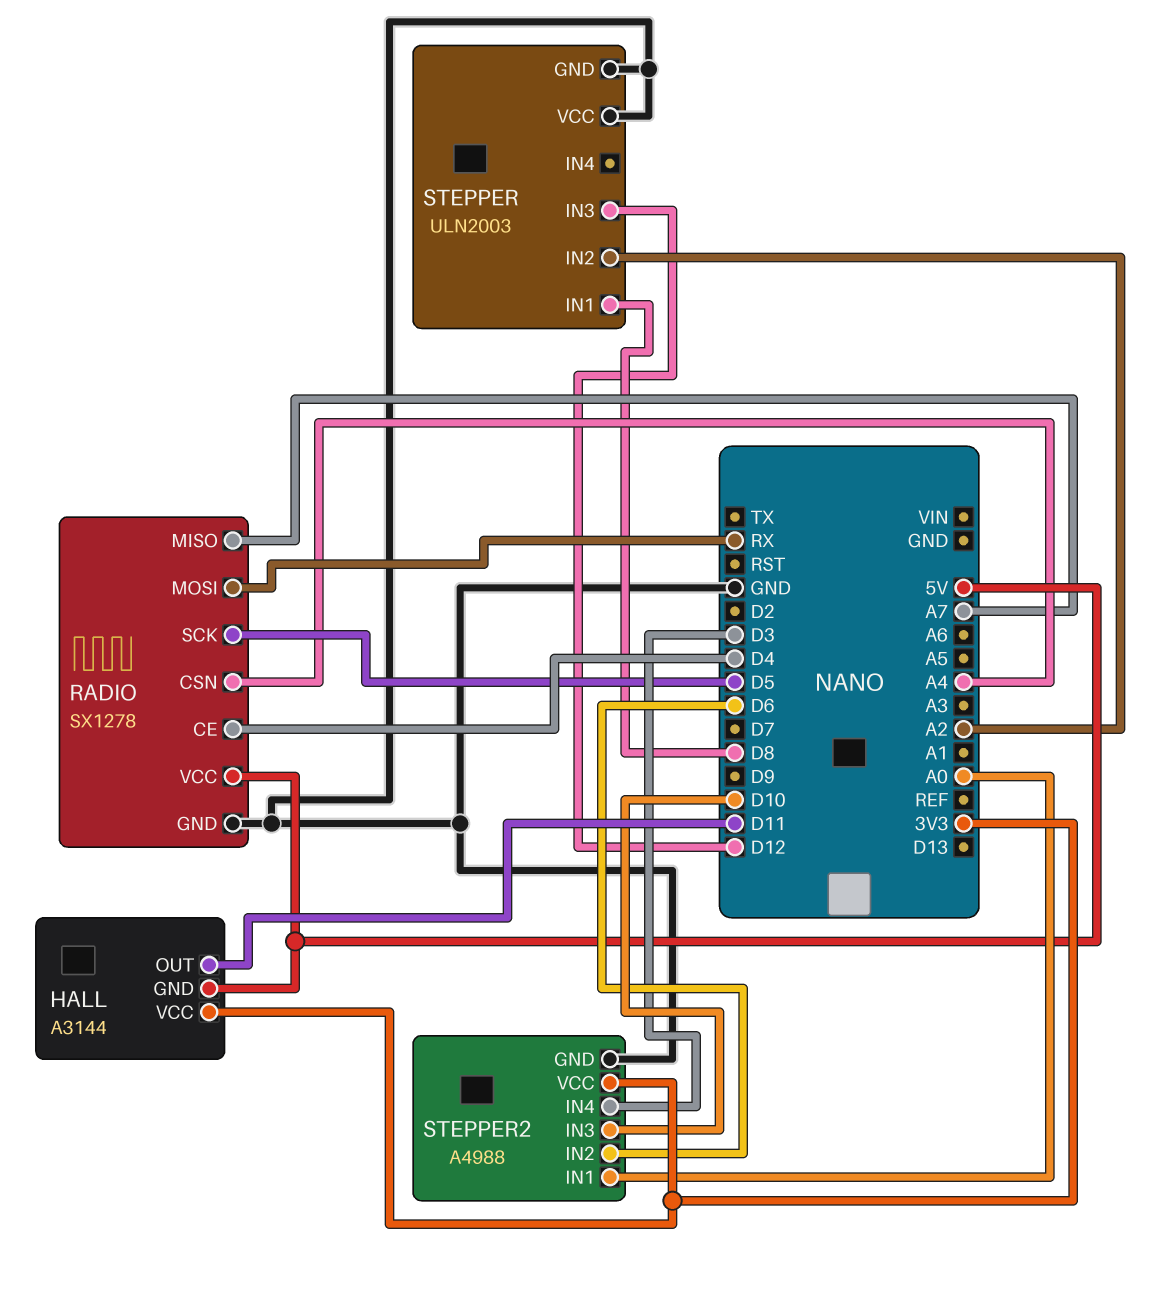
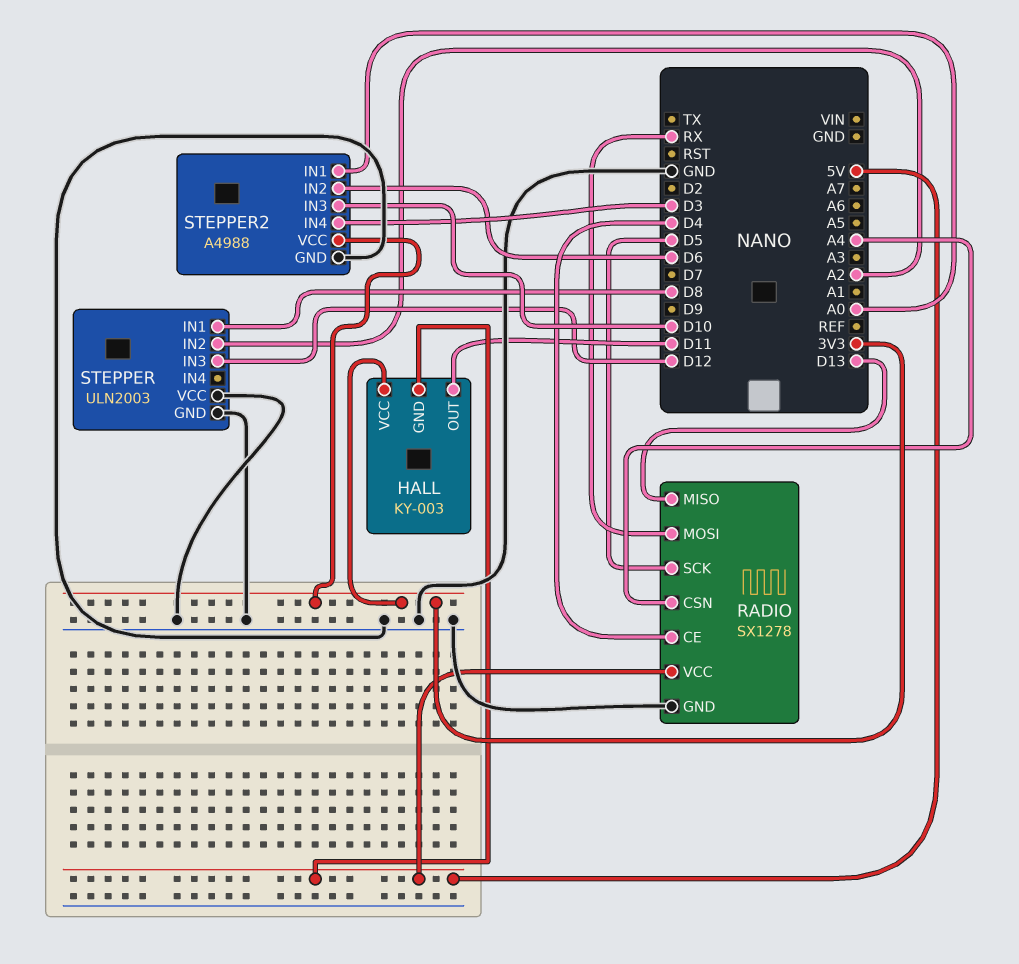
HALL: A3144 -> KY-003
RADIO pin MISO: A7 -> D13

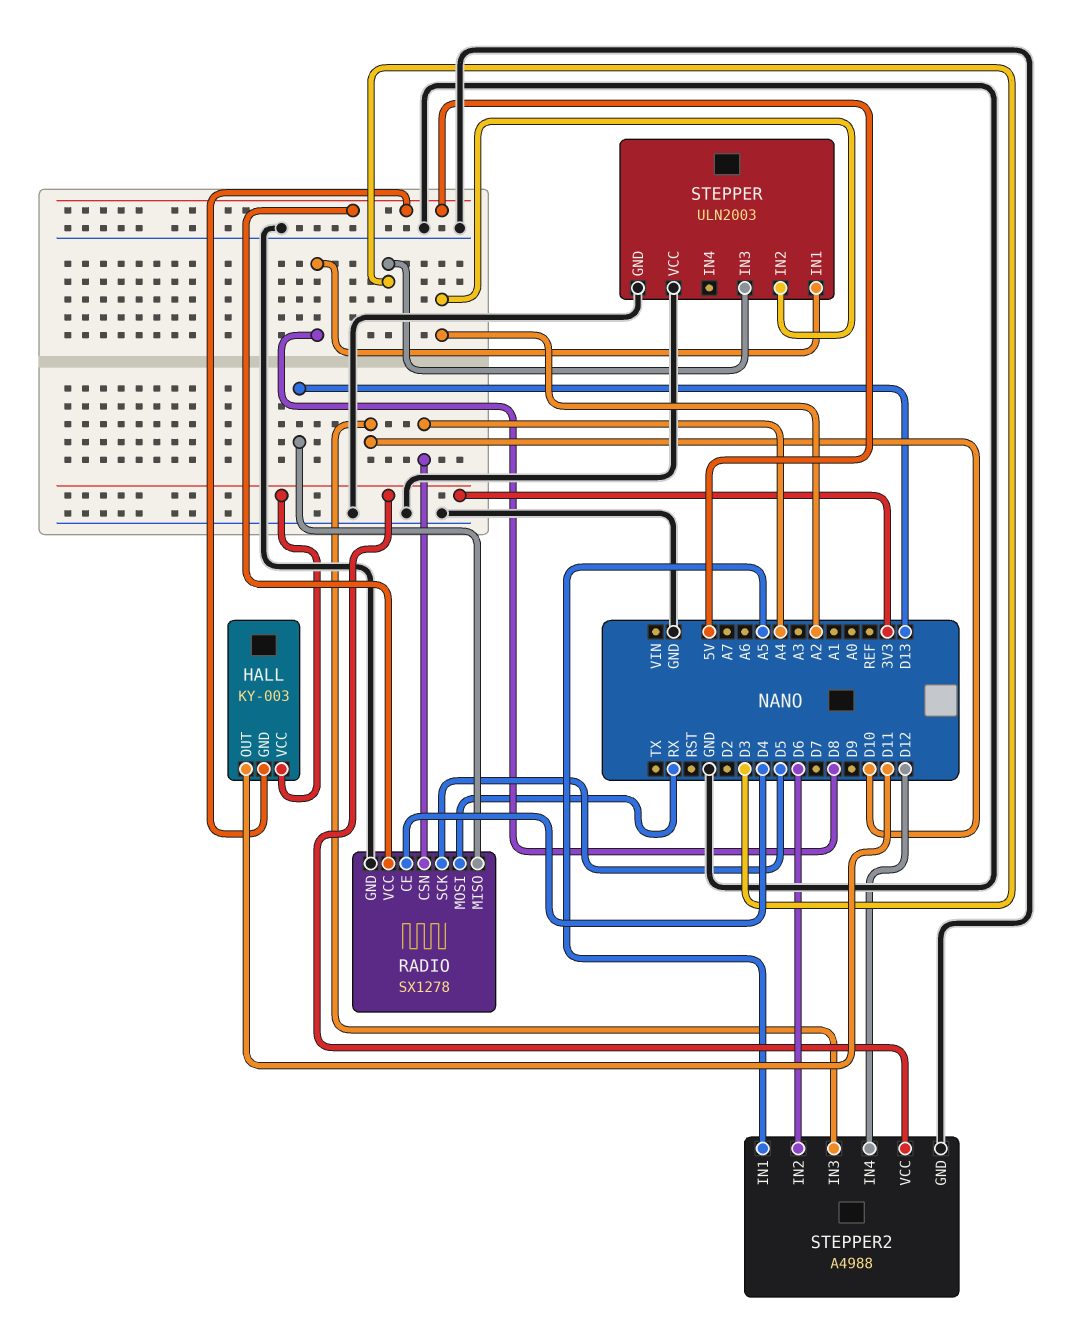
STEPPER pin IN3: D12 -> D3
STEPPER2 pin IN1: A0 -> A5
STEPPER2 pin IN4: D3 -> D12

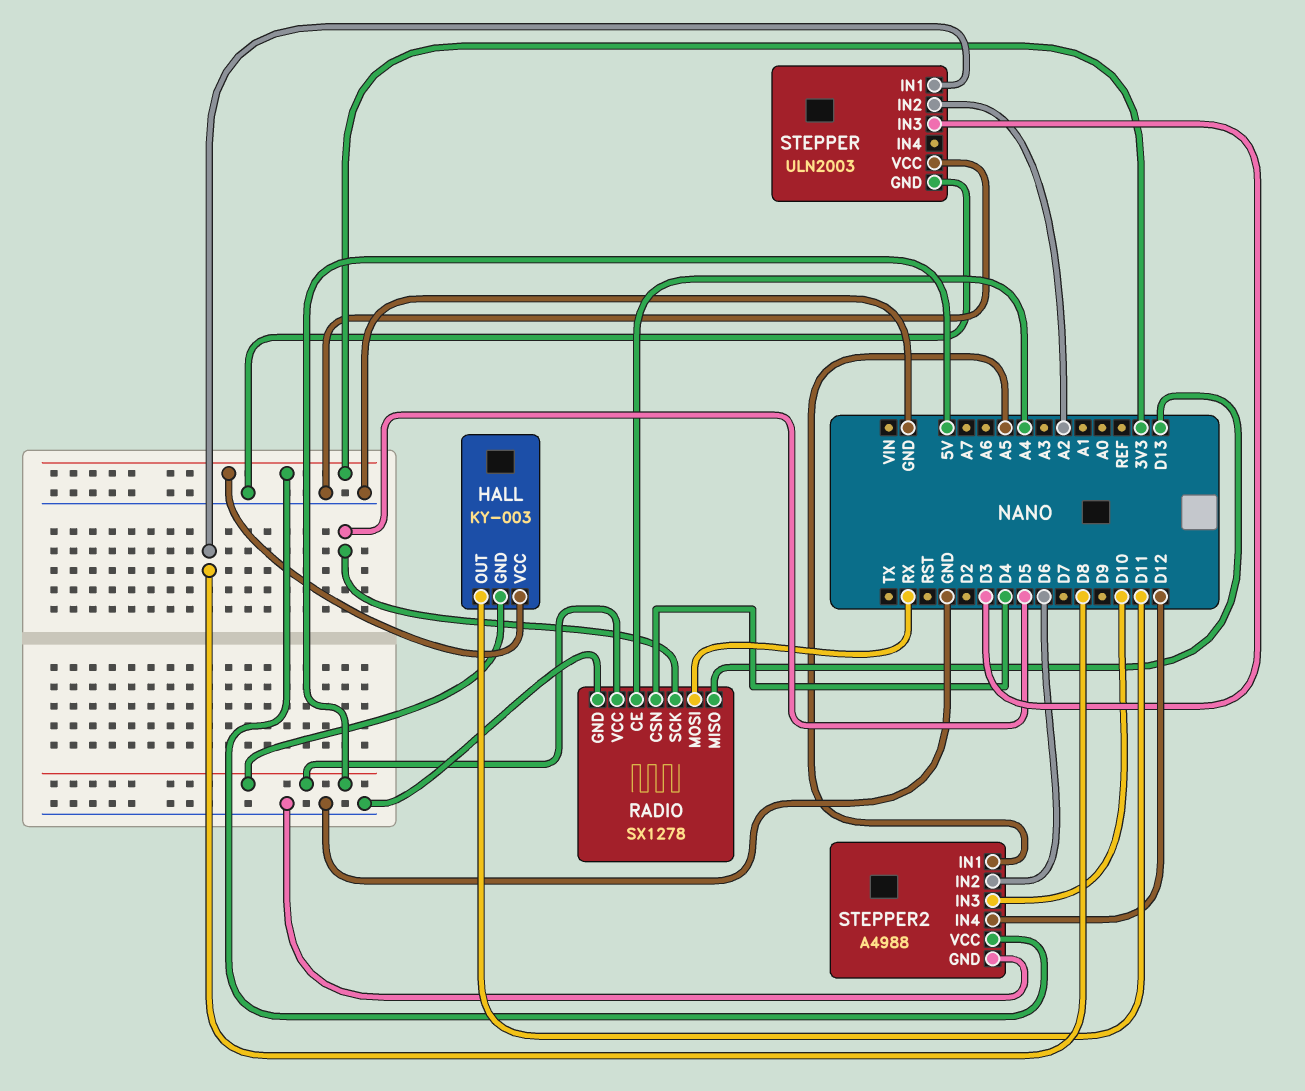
RADIO pin CE: D4 -> A4
RADIO pin CSN: A4 -> D4

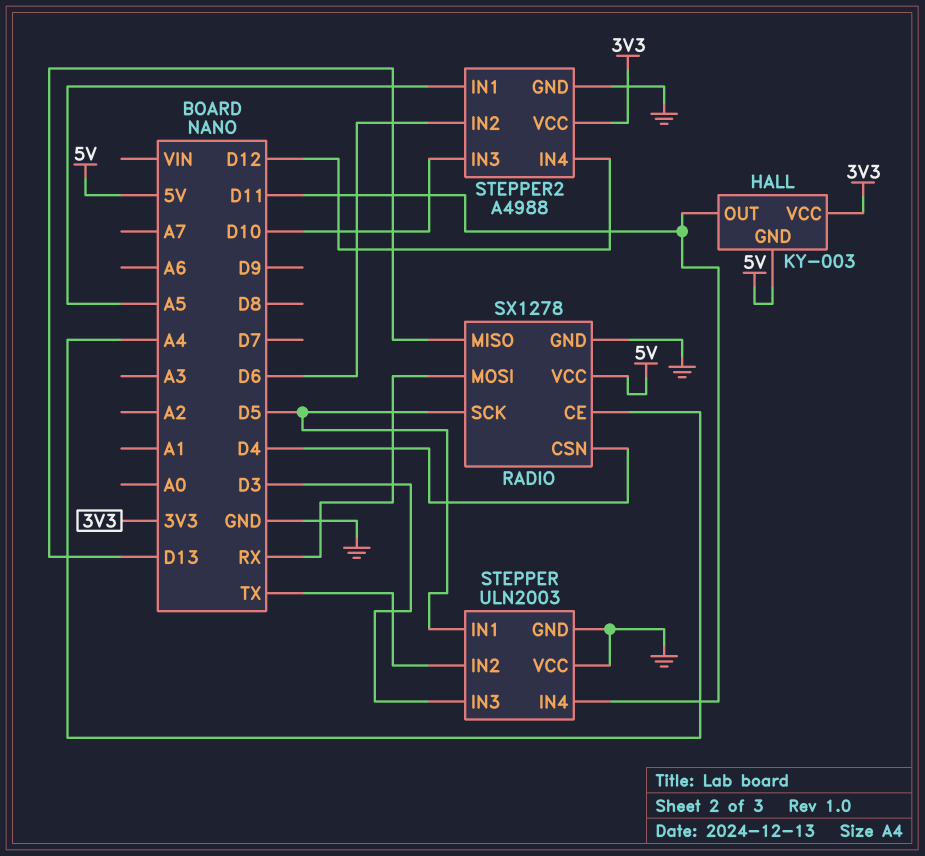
STEPPER pin IN1: D8 -> D5
STEPPER pin IN2: A2 -> TX
STEPPER pin IN4: none -> D11

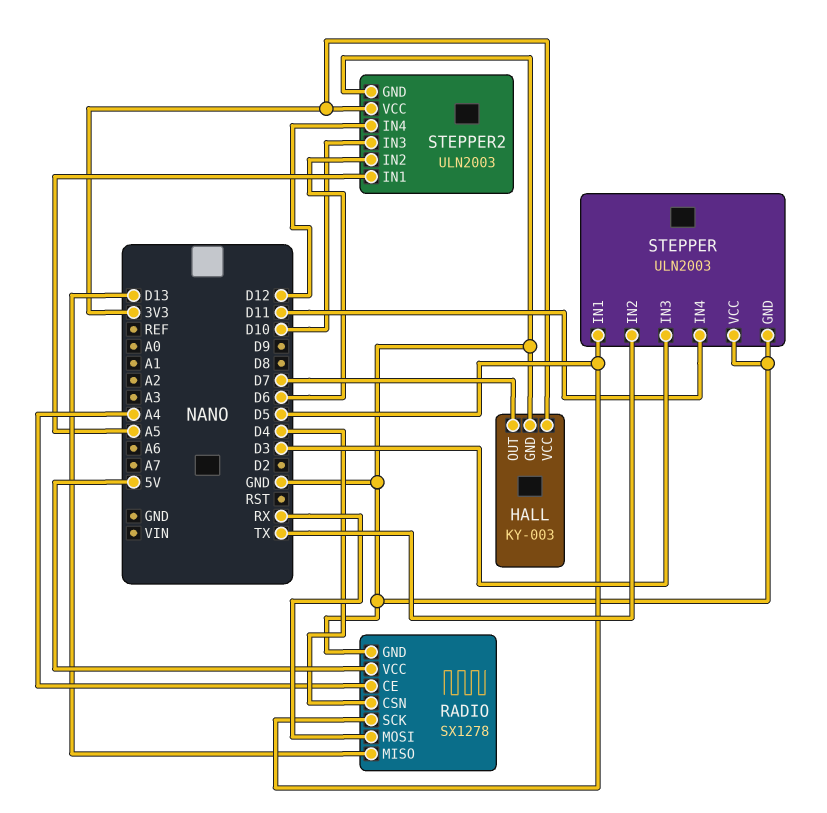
HALL pin GND: 5V -> GND
HALL pin OUT: D11 -> D7
STEPPER2: A4988 -> ULN2003

